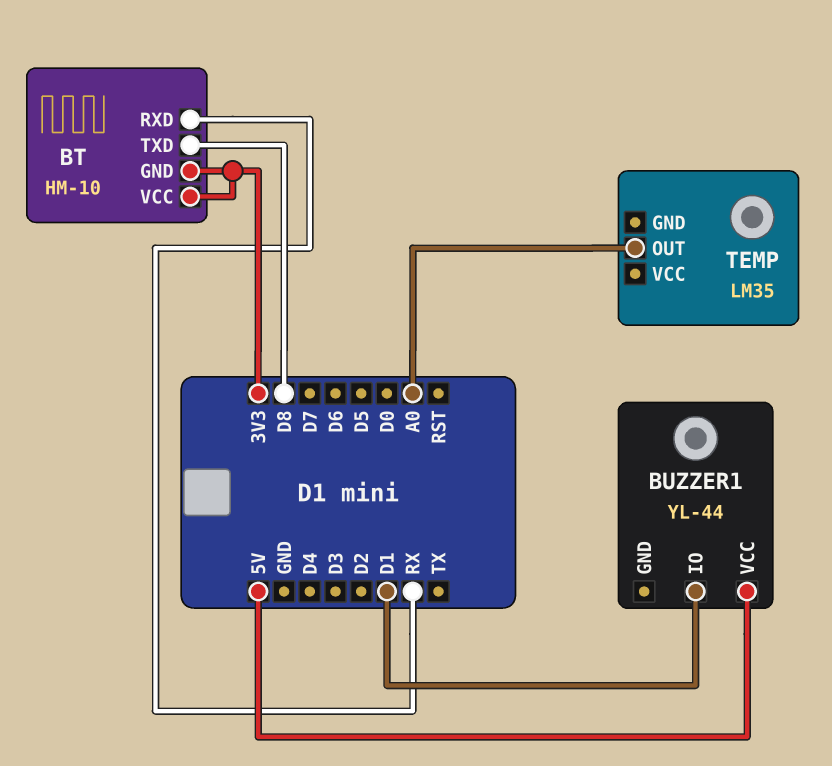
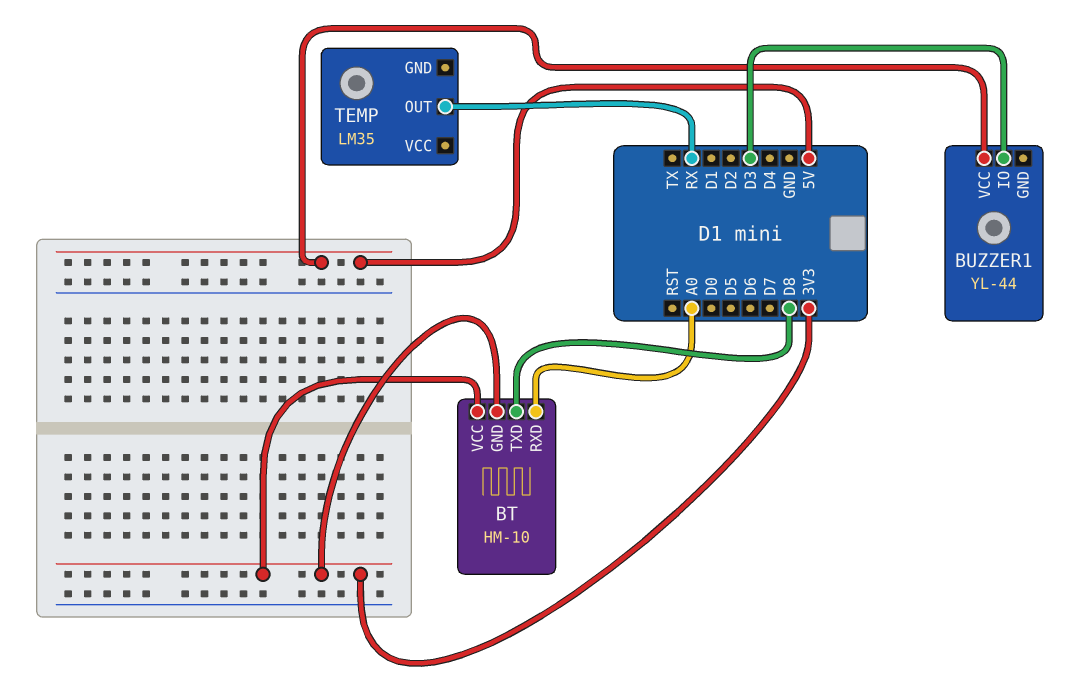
BT pin RXD: RX -> A0
BUZZER1 pin IO: D1 -> D3
TEMP pin OUT: A0 -> RX

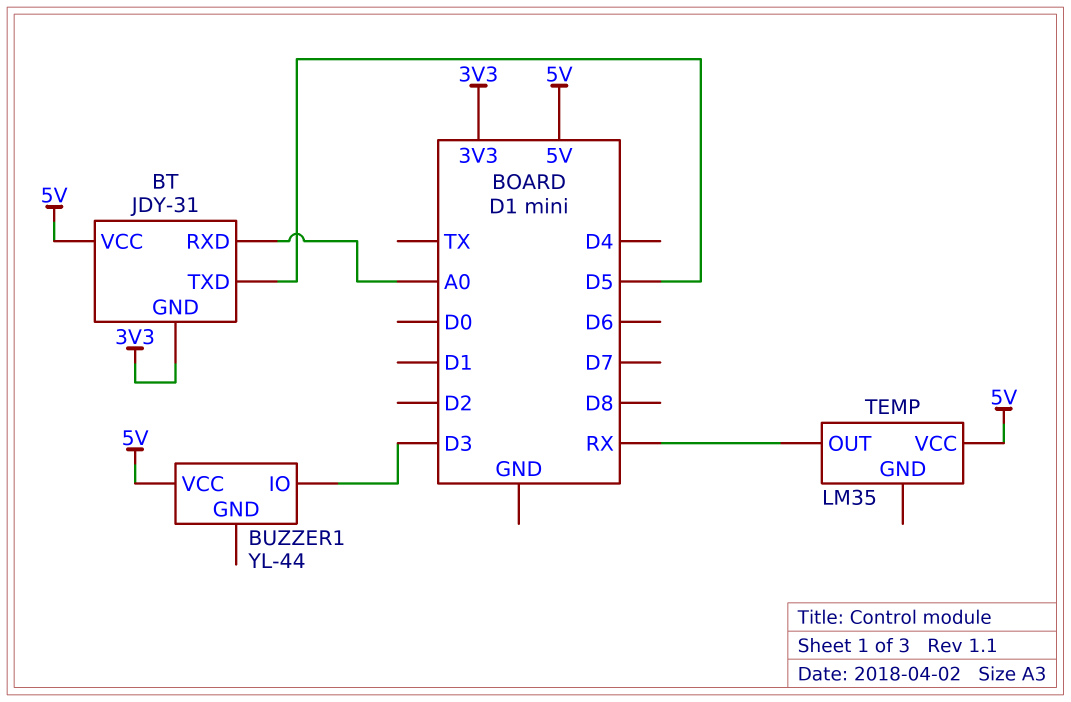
BT: HM-10 -> JDY-31
BT pin TXD: D8 -> D5
BT pin VCC: 3V3 -> 5V
TEMP pin VCC: none -> 5V

